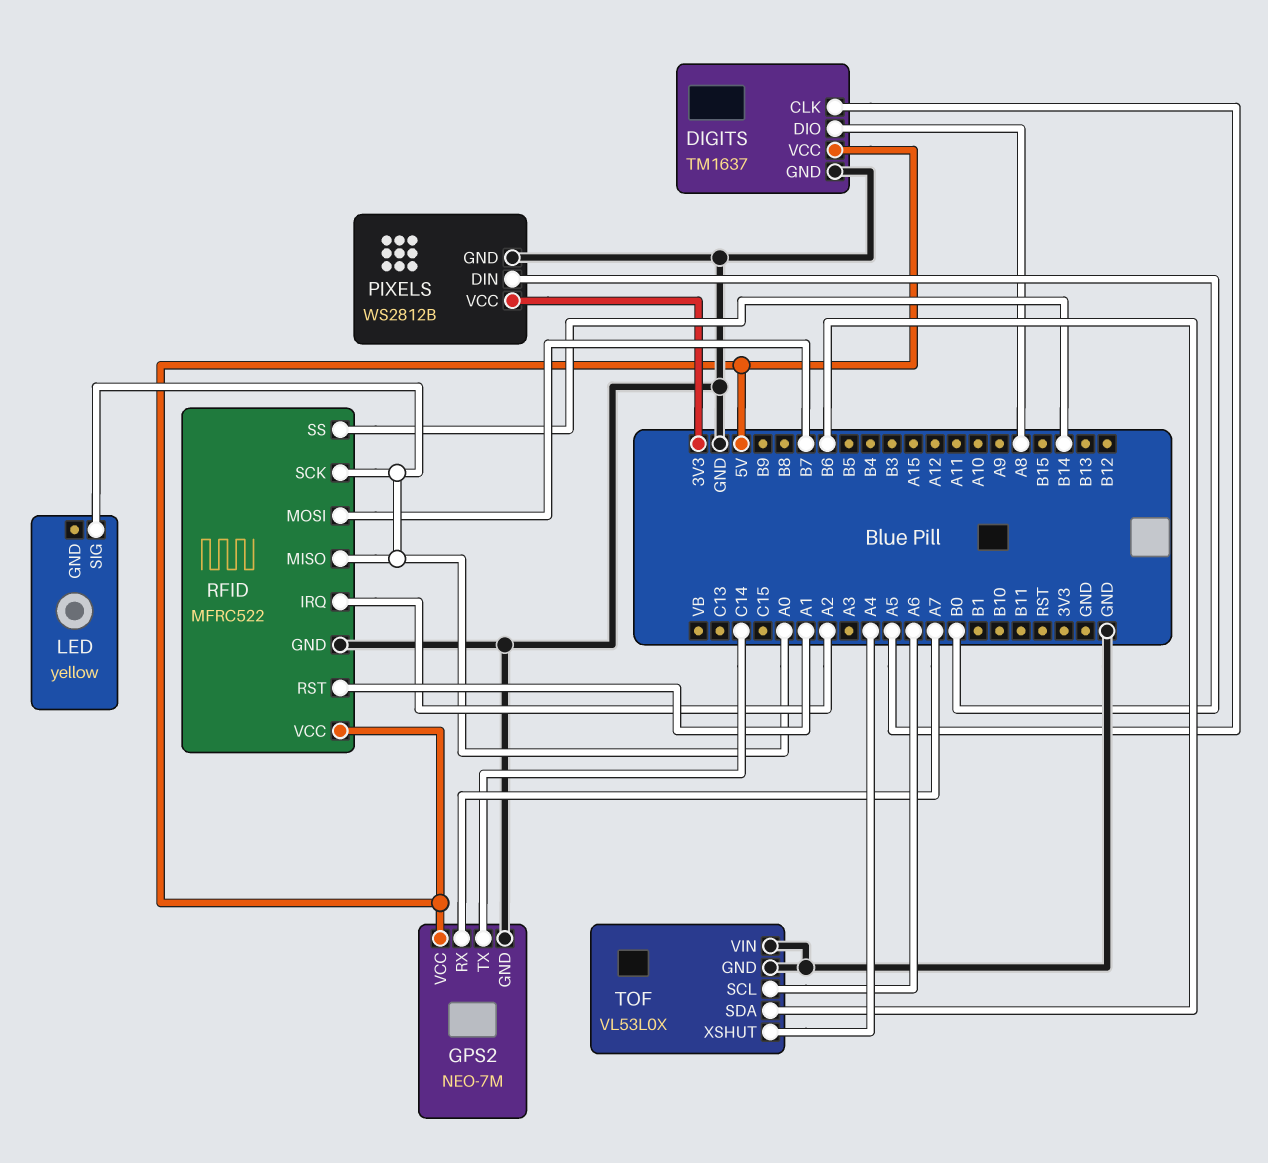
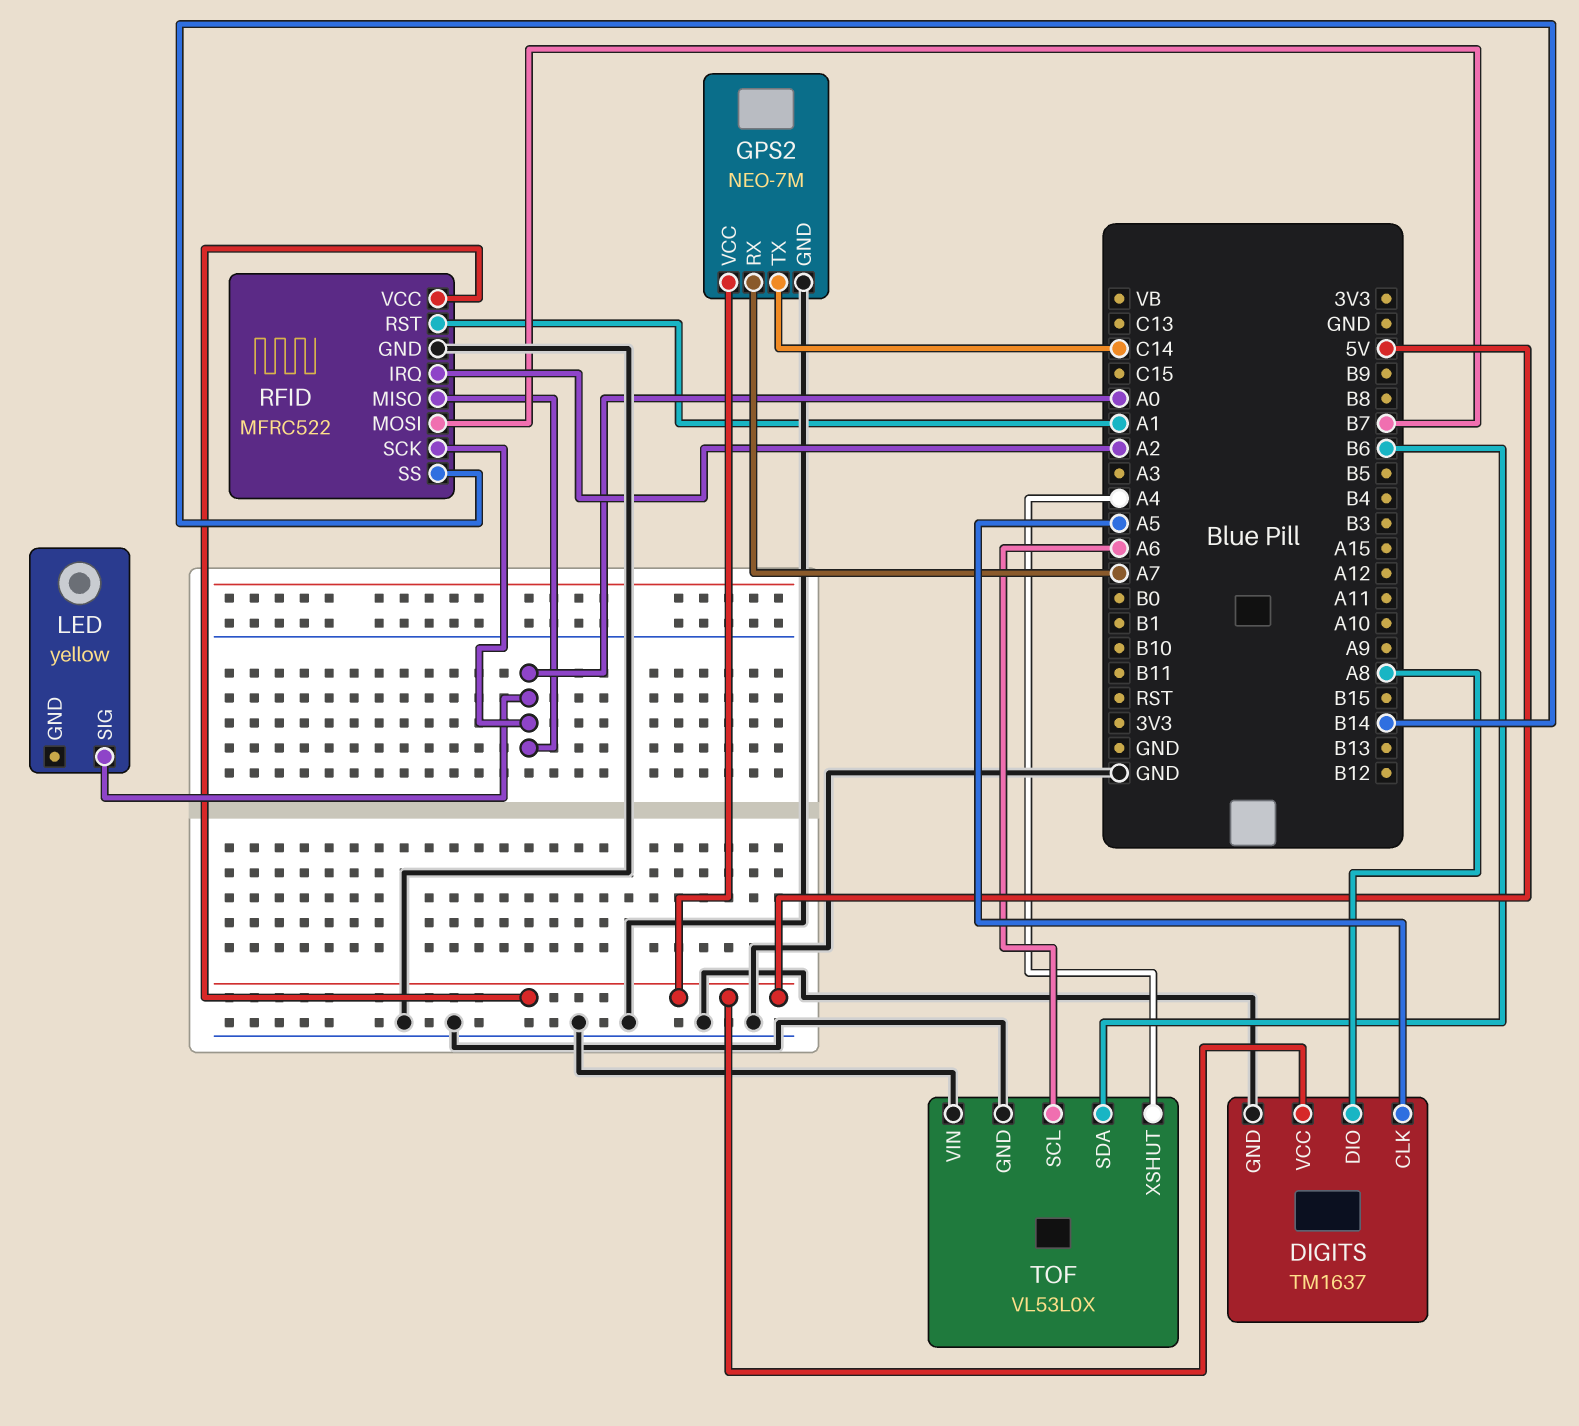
PIXELS: WS2812B -> none
PIXELS pin DIN: B0 -> none
PIXELS pin GND: GND -> none
PIXELS pin VCC: 3V3 -> none

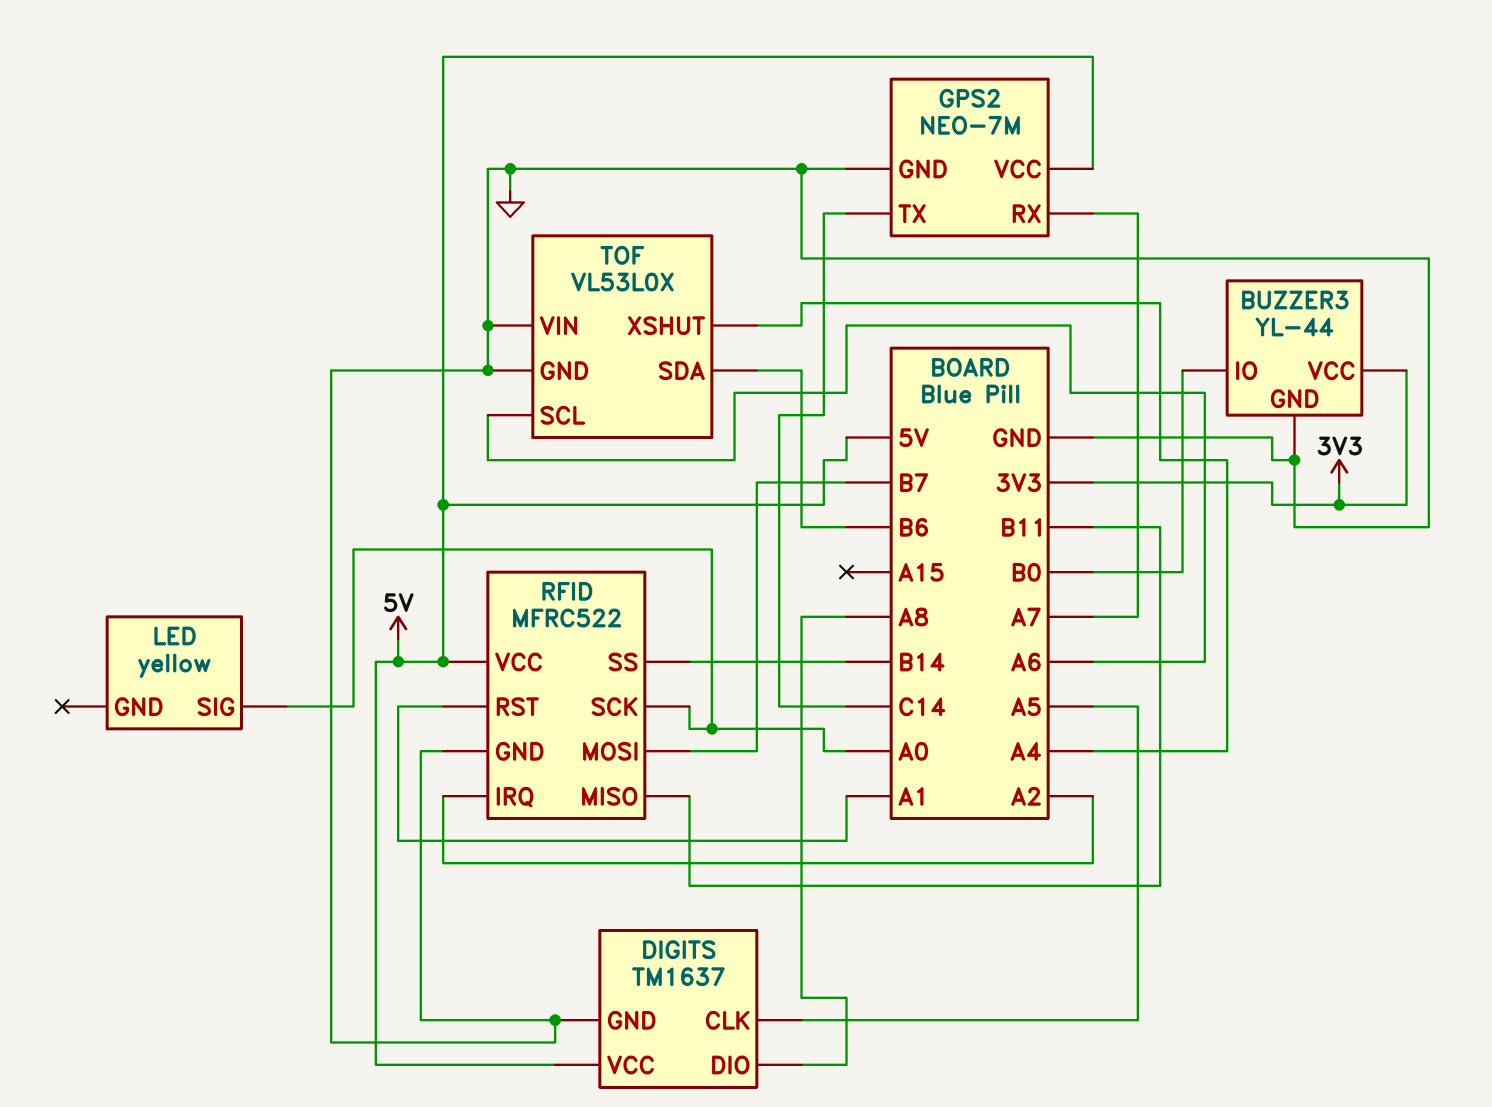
BUZZER3: none -> YL-44
BUZZER3 pin GND: none -> GND
BUZZER3 pin IO: none -> B0
BUZZER3 pin VCC: none -> 3V3
RFID pin MISO: A0 -> B11

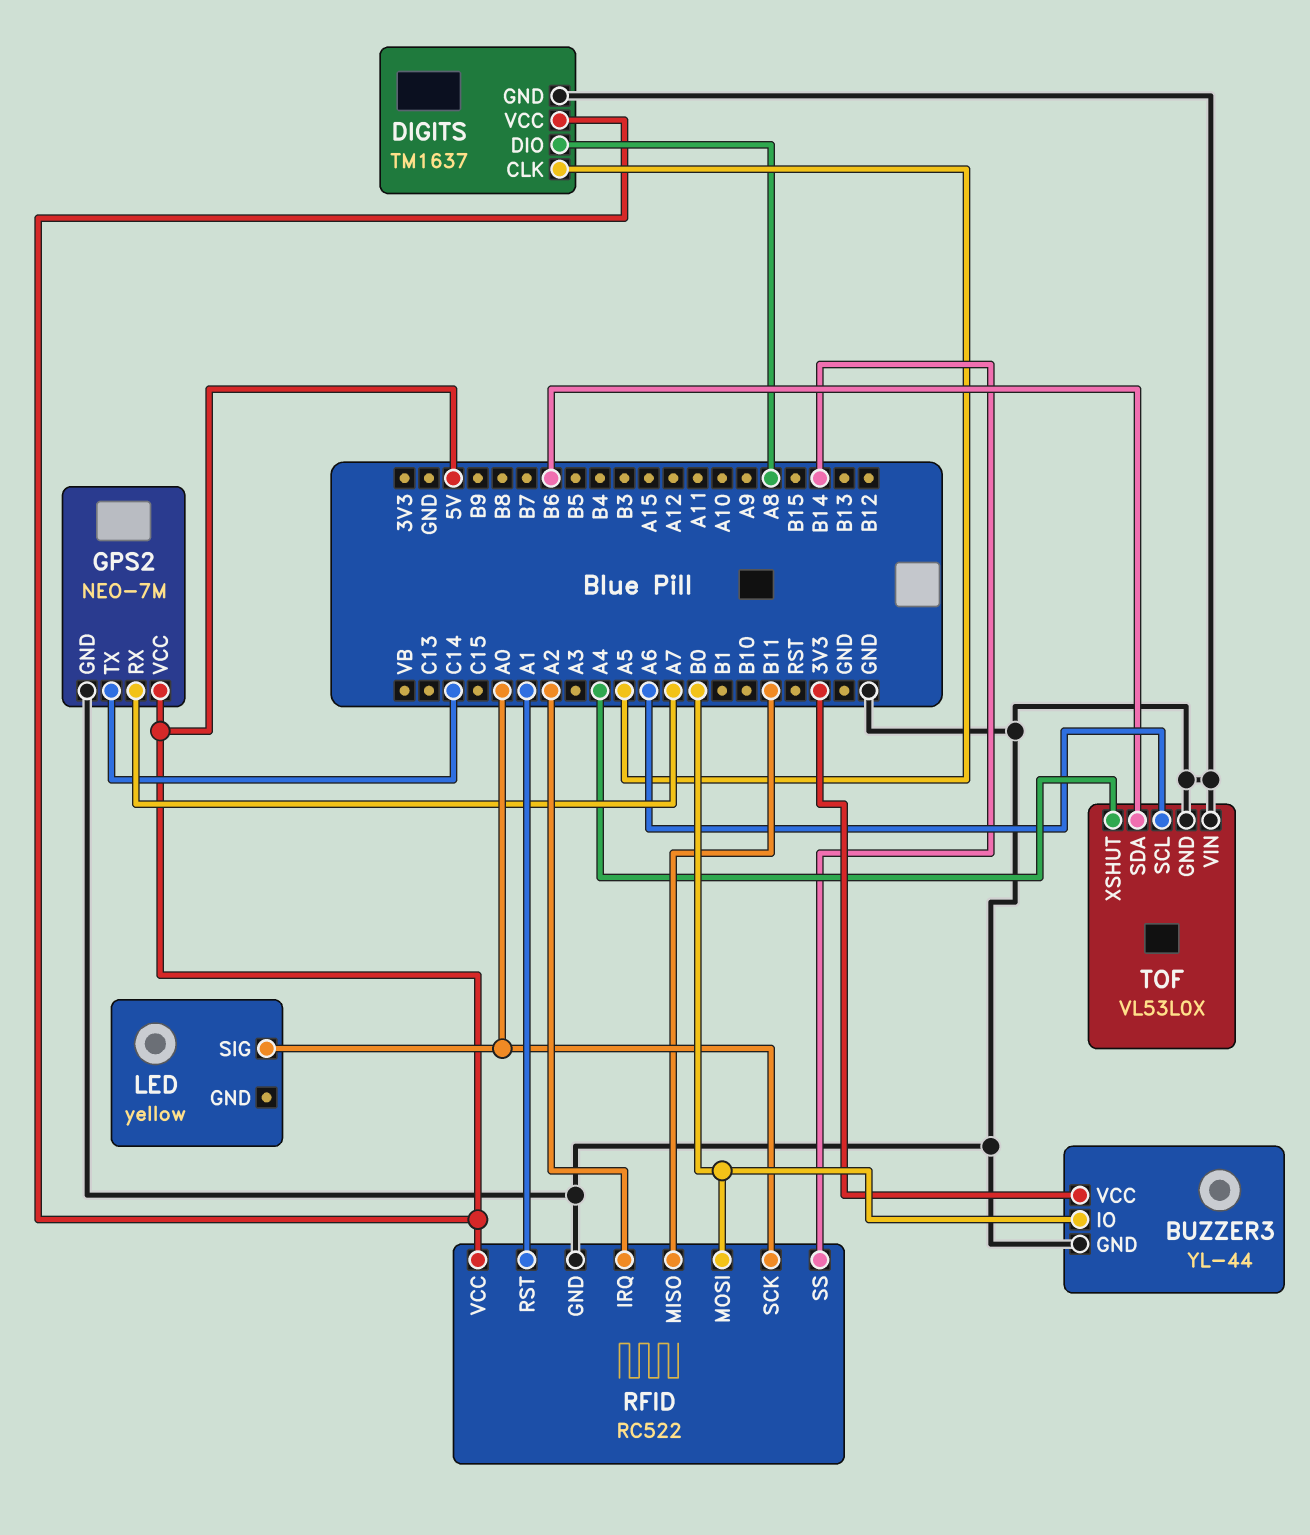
RFID: MFRC522 -> RC522
RFID pin MOSI: B7 -> B0

